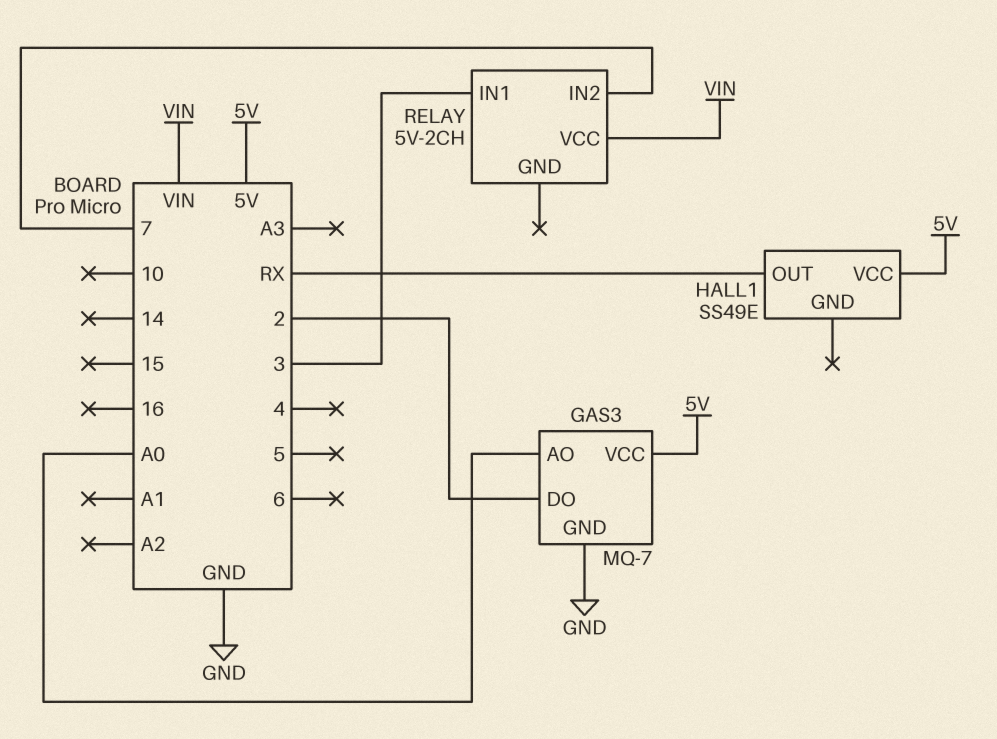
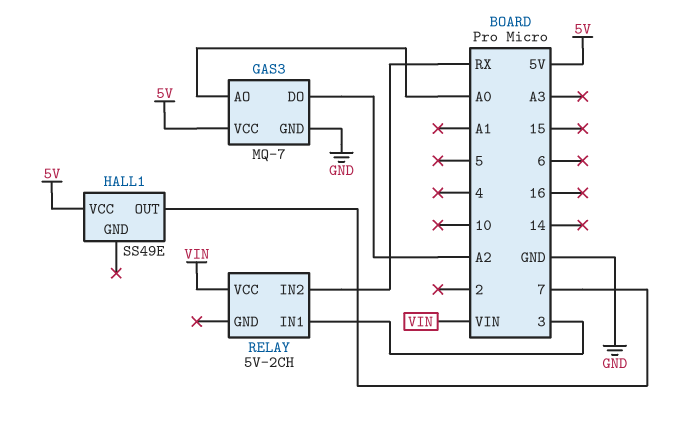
GAS3 pin DO: 2 -> A2
HALL1 pin OUT: RX -> 7
RELAY pin IN2: 7 -> RX

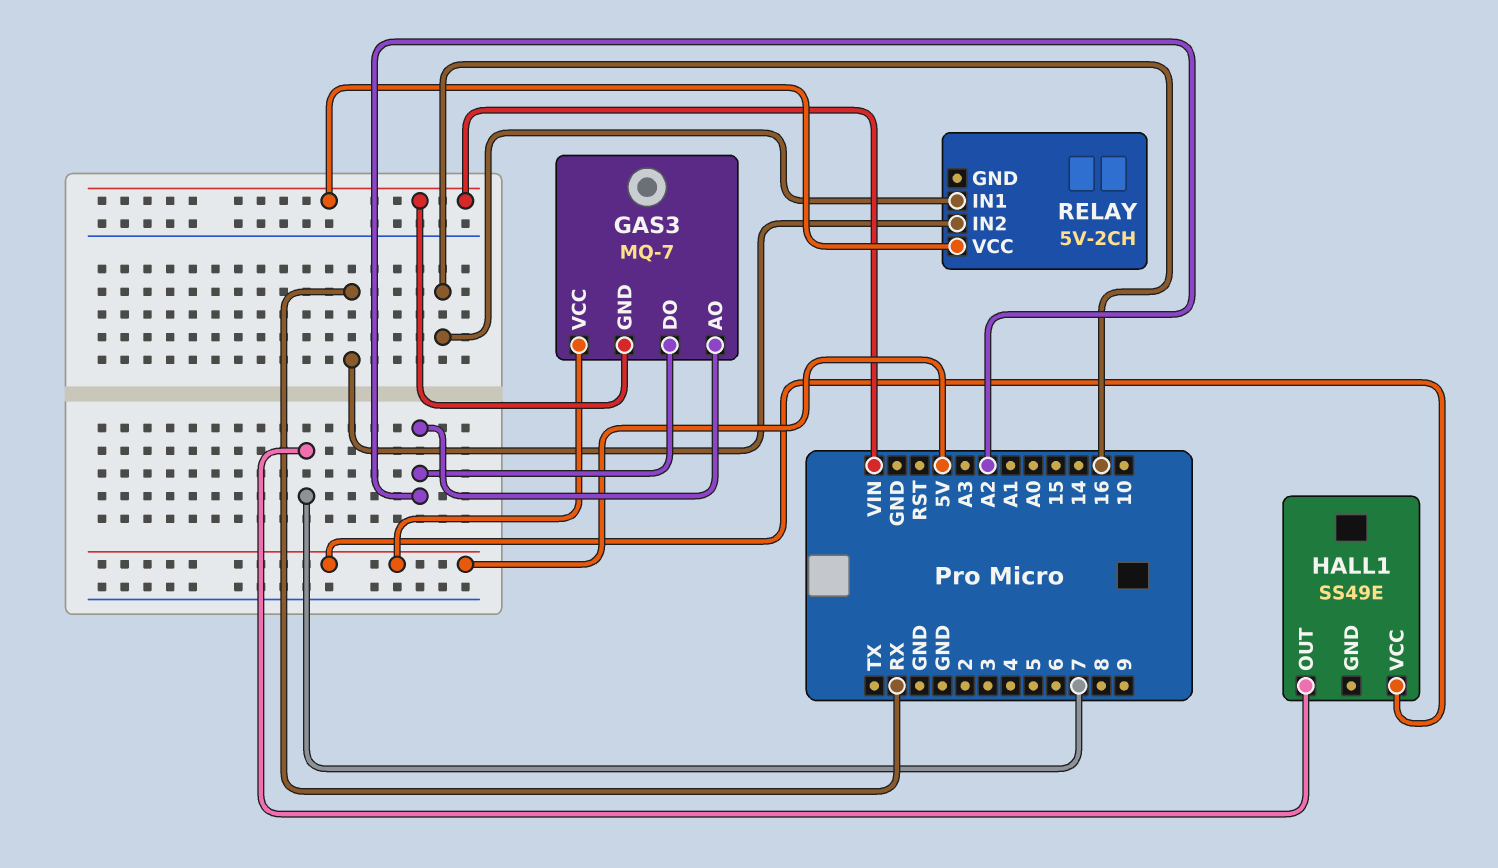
GAS3 pin AO: A0 -> A2
GAS3 pin GND: GND -> VIN
RELAY pin IN1: 3 -> 16

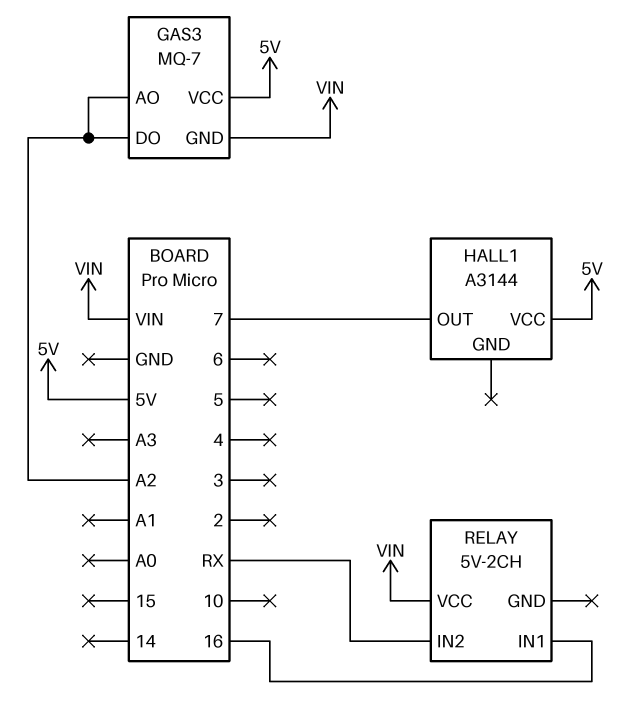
HALL1: SS49E -> A3144

